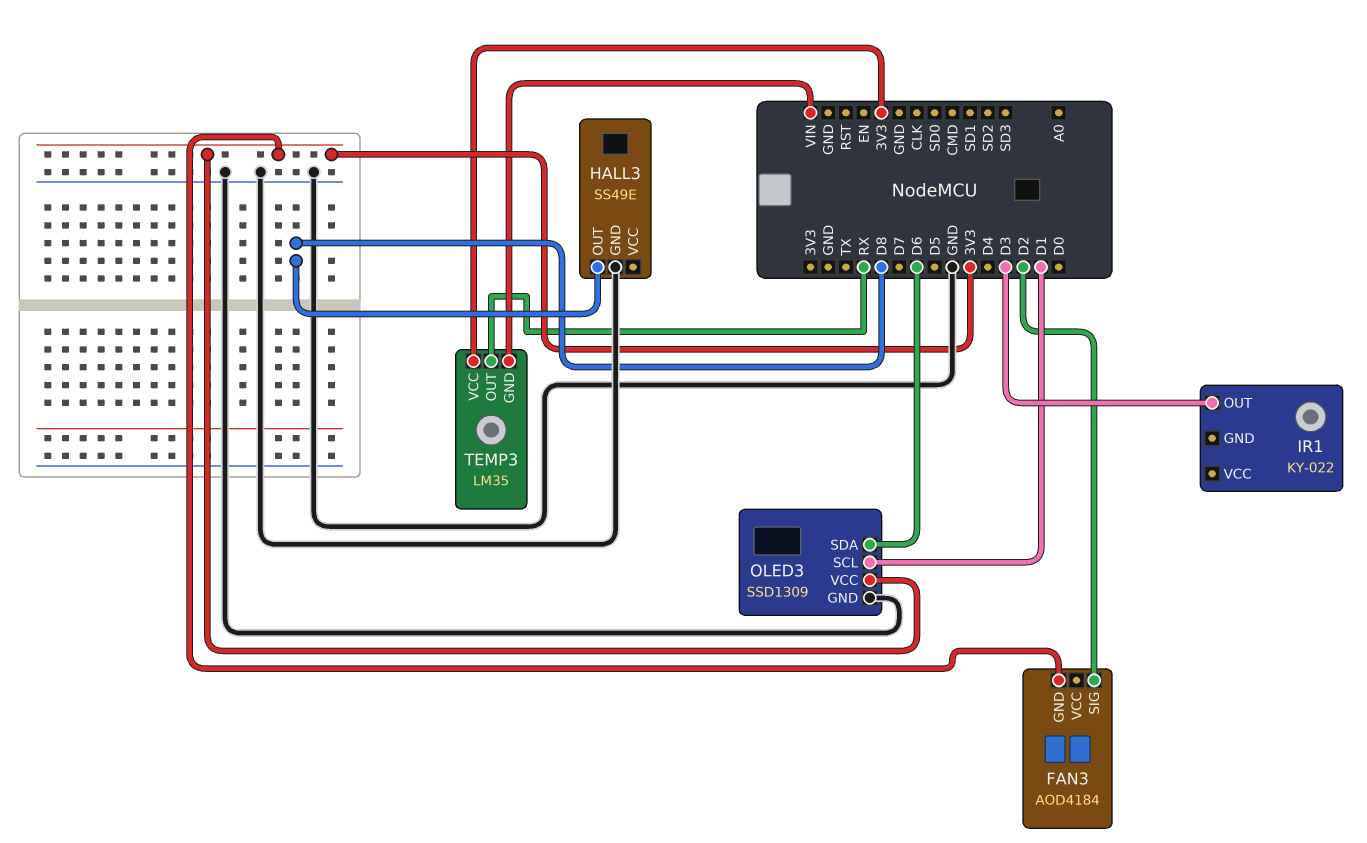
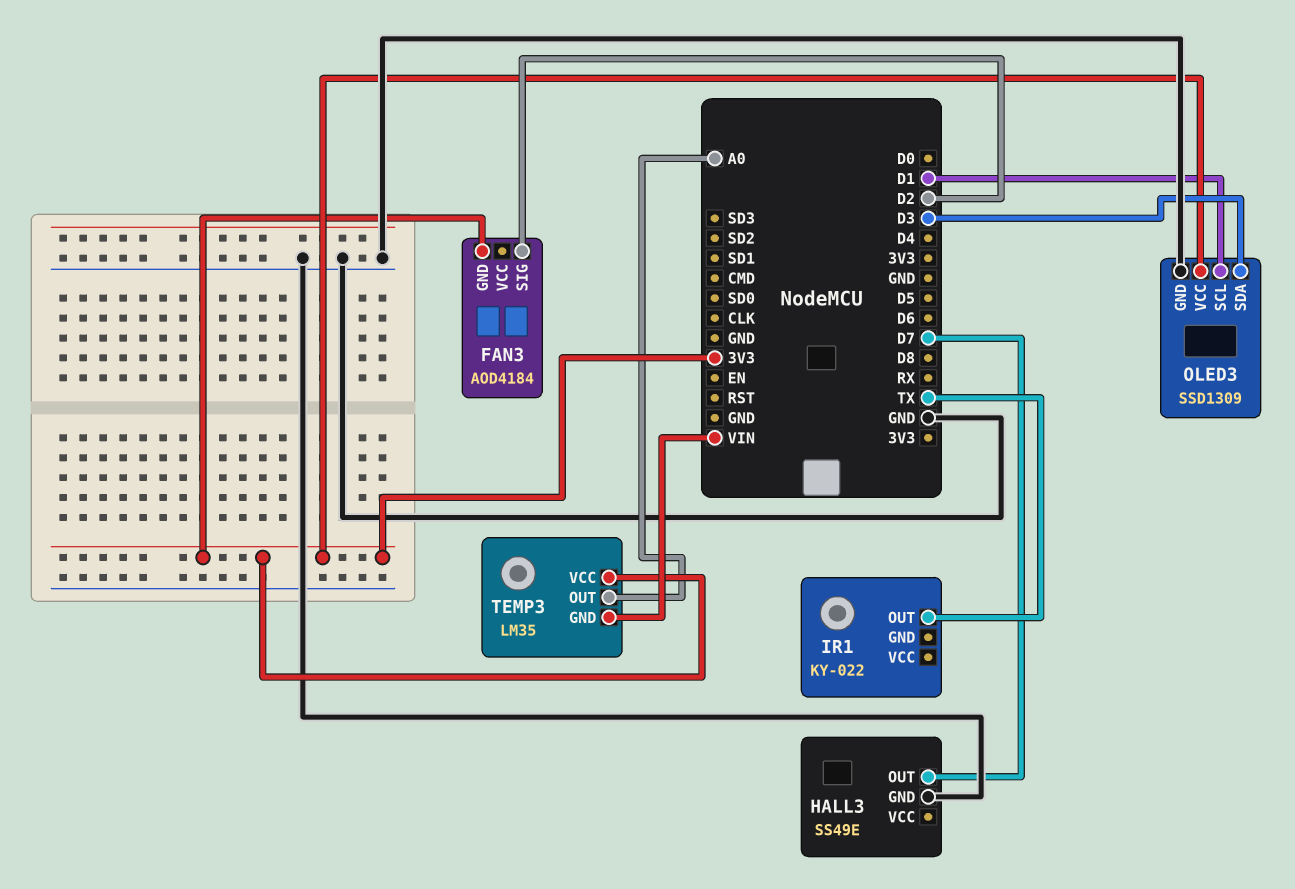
HALL3 pin OUT: D8 -> D7
IR1 pin OUT: D3 -> TX
OLED3 pin SDA: D6 -> D3
TEMP3 pin OUT: RX -> A0

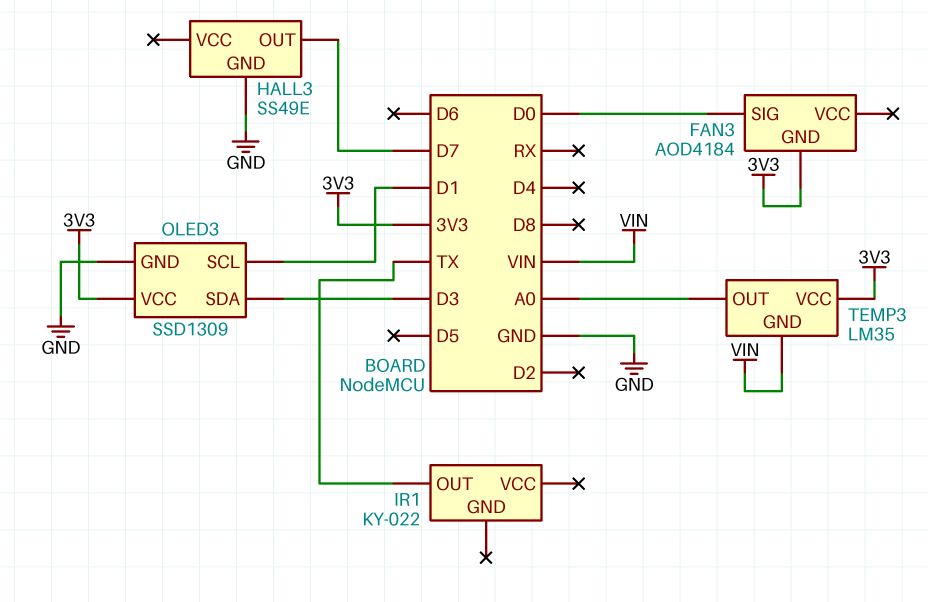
FAN3 pin SIG: D2 -> D0

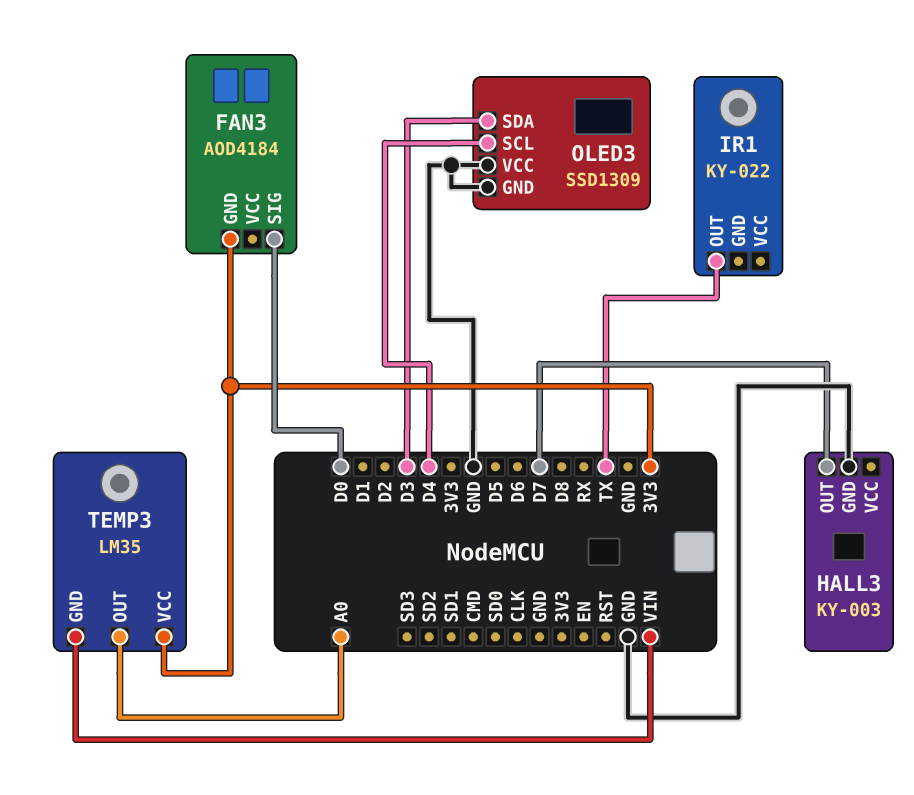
HALL3: SS49E -> KY-003
OLED3 pin SCL: D1 -> D4
OLED3 pin VCC: 3V3 -> GND

